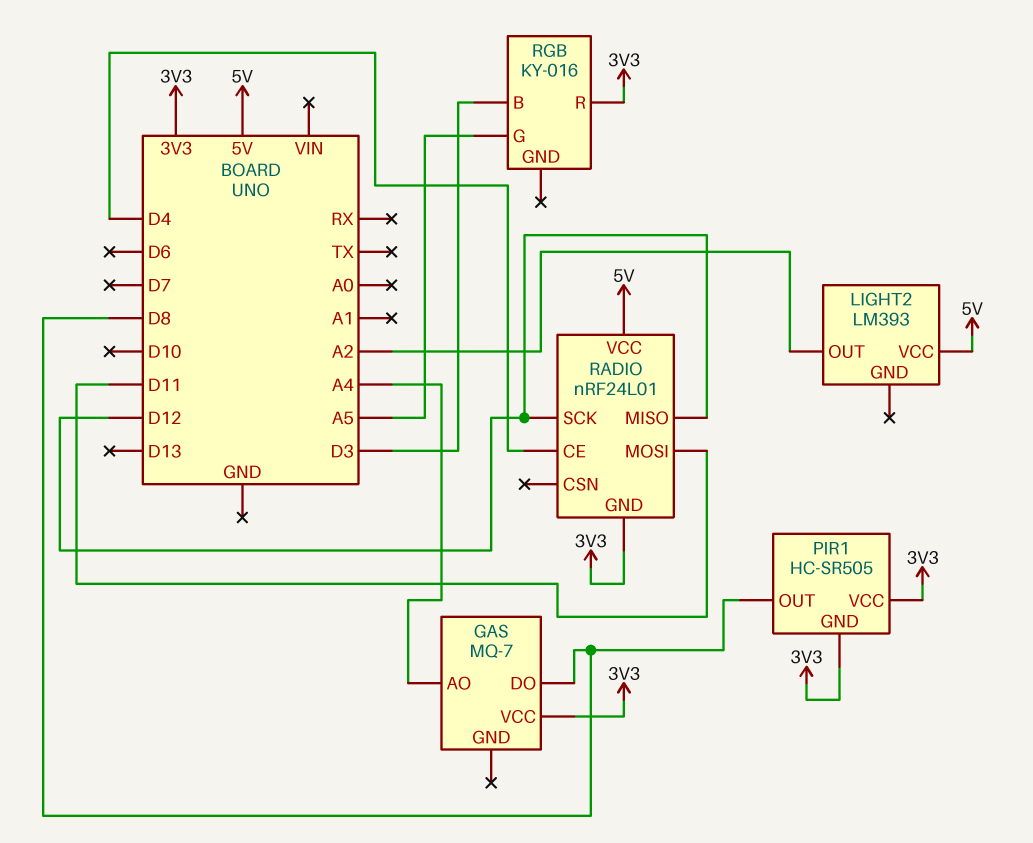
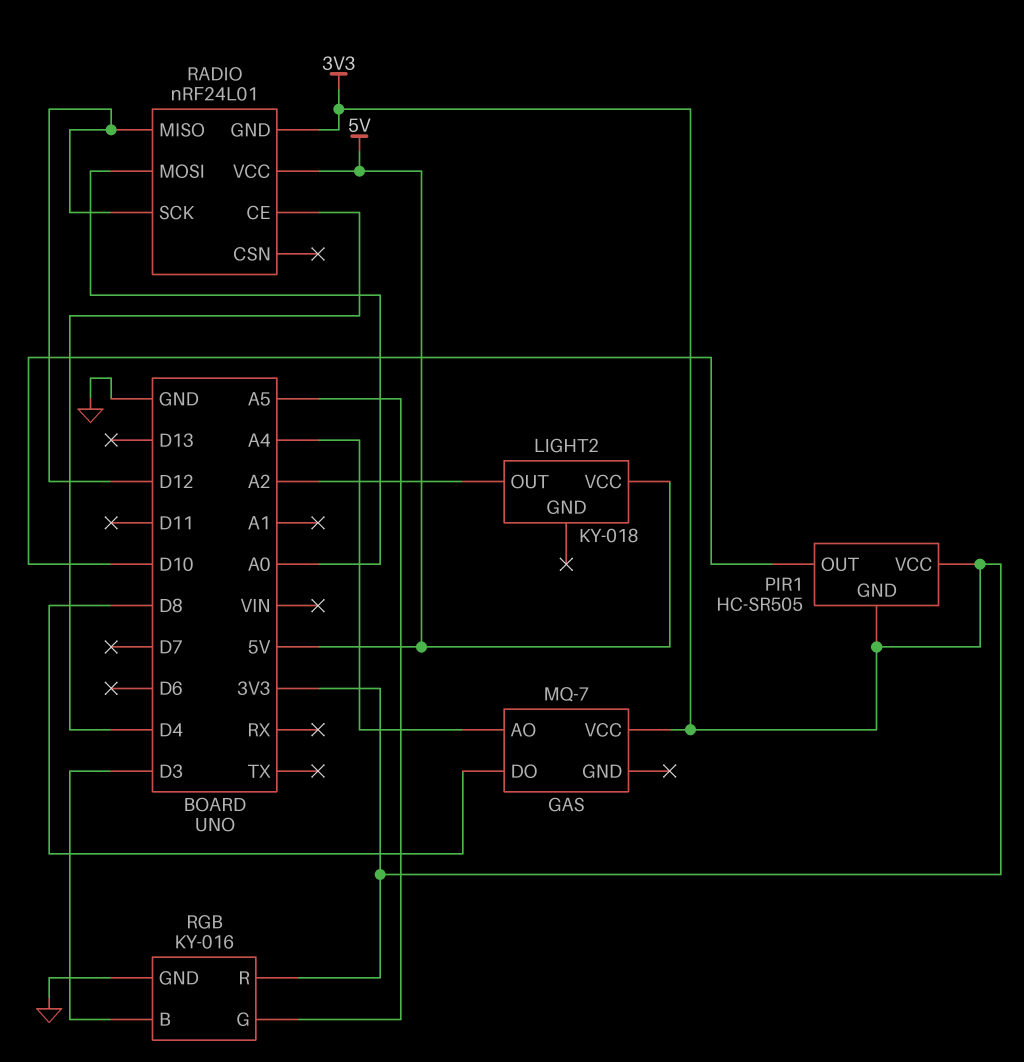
LIGHT2: LM393 -> KY-018
PIR1 pin OUT: D8 -> D10
RADIO pin MOSI: D11 -> A0
RGB pin GND: none -> GND

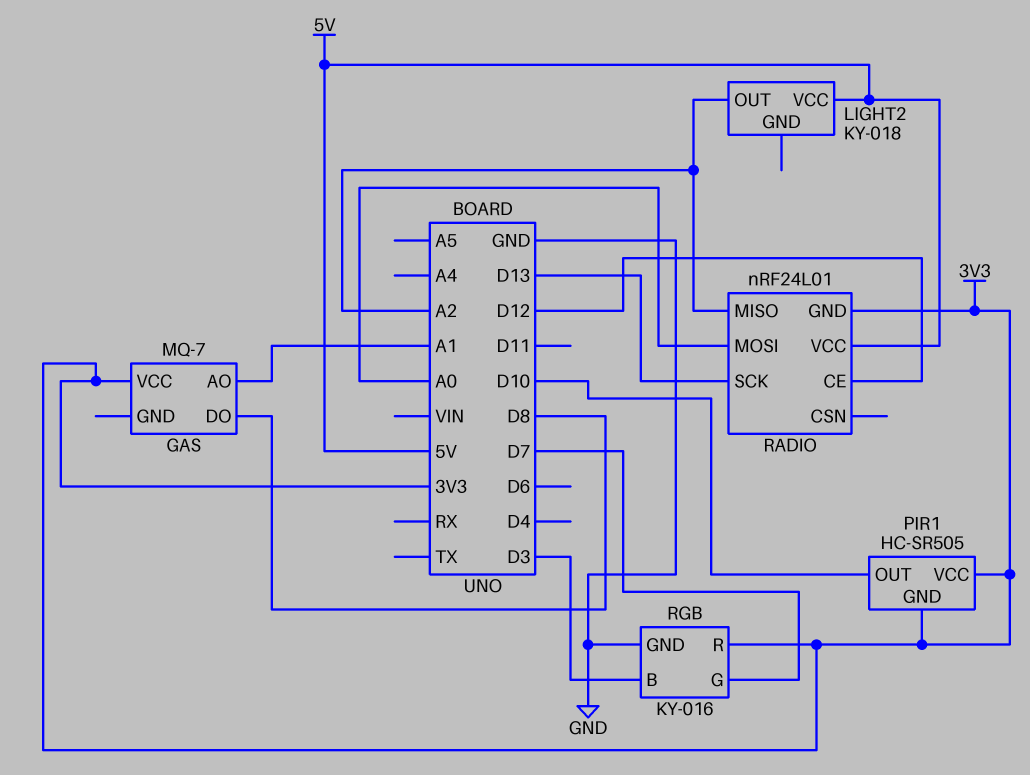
GAS pin AO: A4 -> A1
RADIO pin CE: D4 -> D12
RADIO pin MISO: D12 -> A2
RADIO pin SCK: D12 -> D13
RGB pin G: A5 -> D7

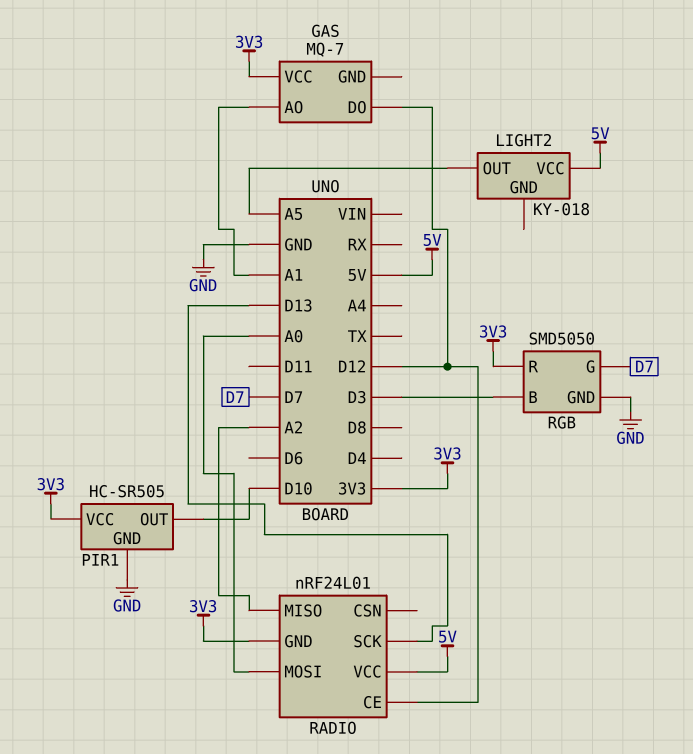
GAS pin DO: D8 -> D12
LIGHT2 pin OUT: A2 -> A5
PIR1 pin GND: 3V3 -> GND
RGB: KY-016 -> SMD5050

